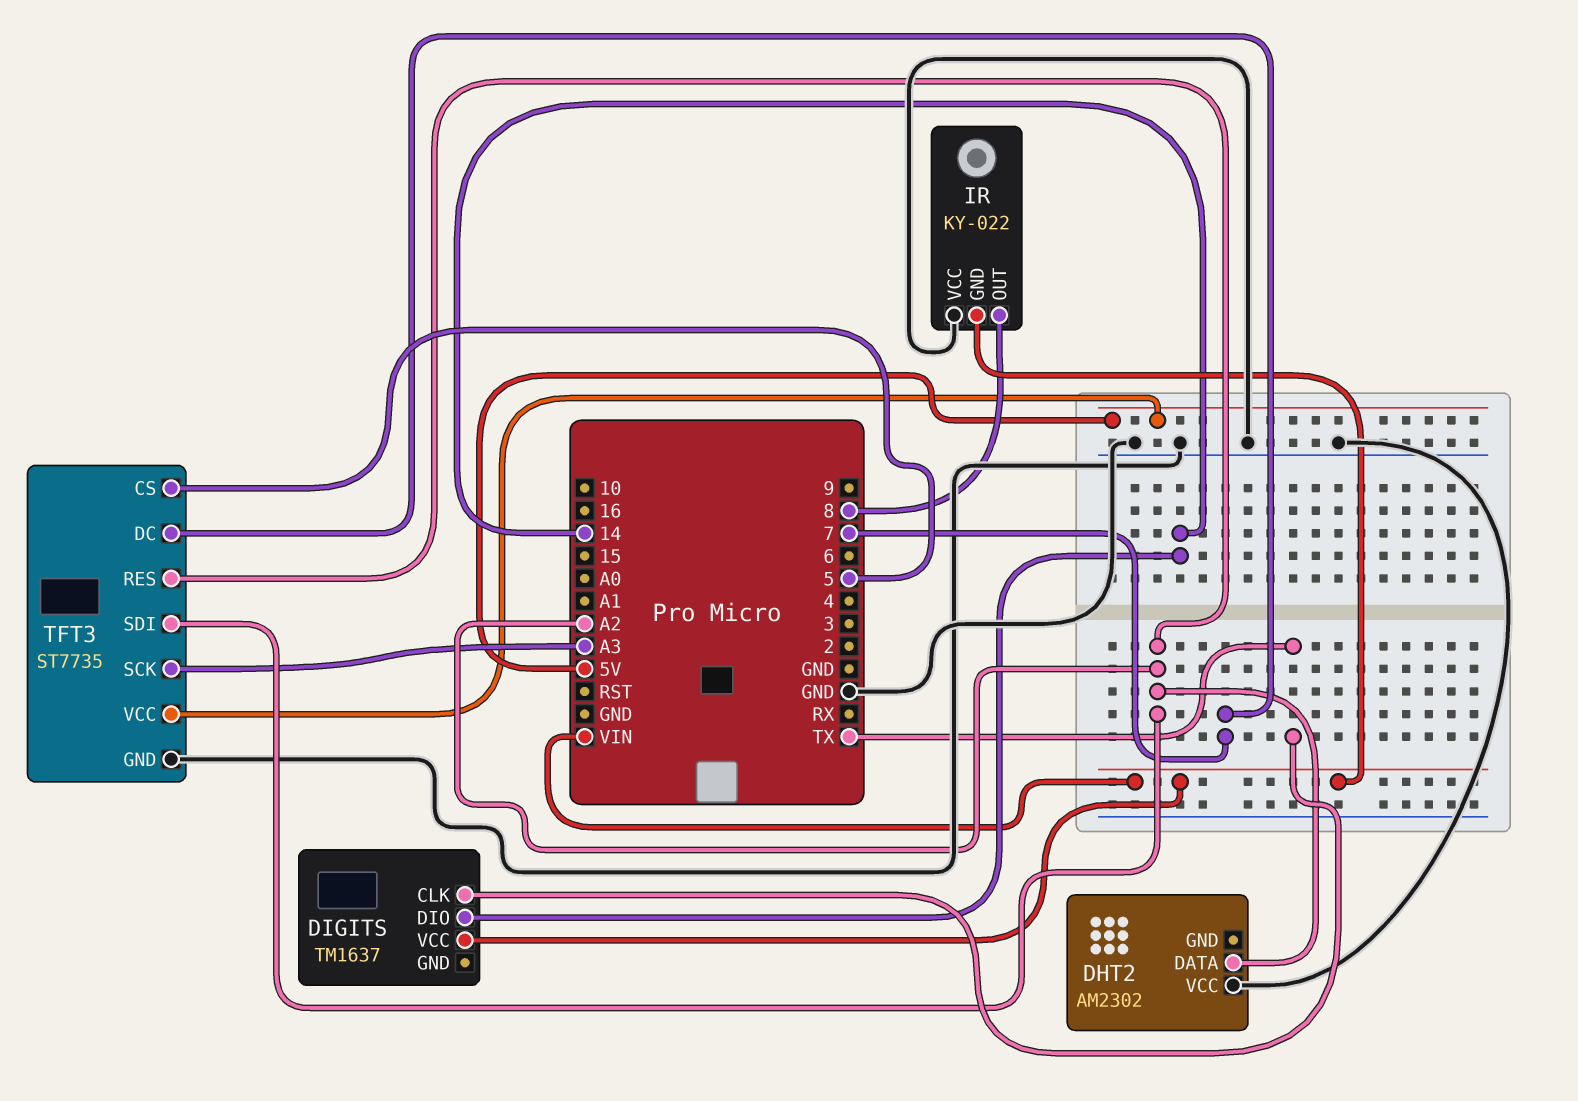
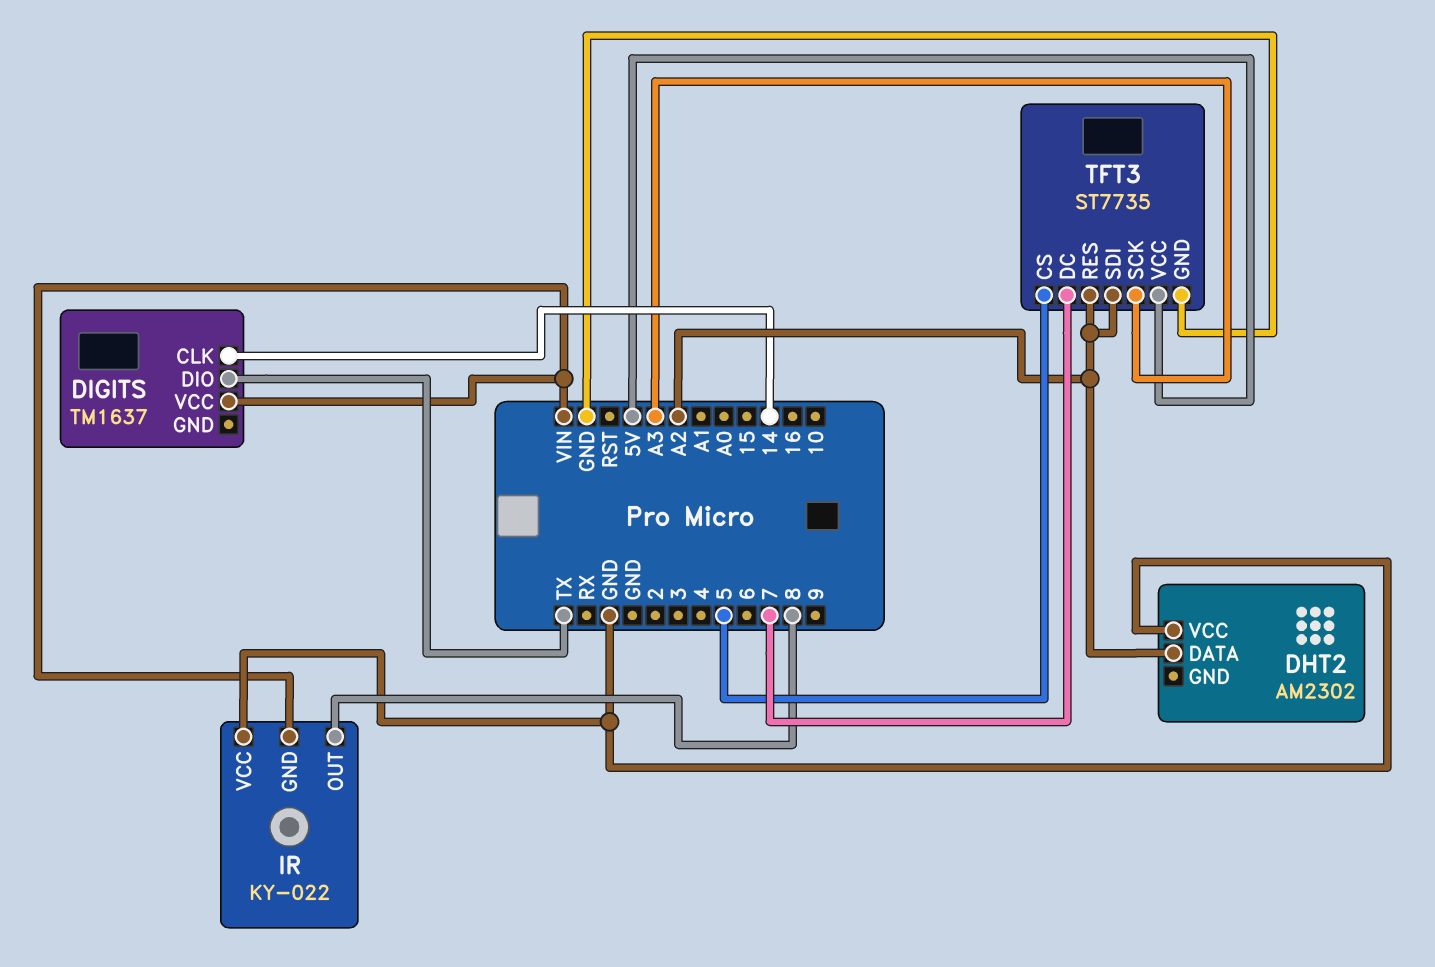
DIGITS pin CLK: TX -> 14
DIGITS pin DIO: 14 -> TX

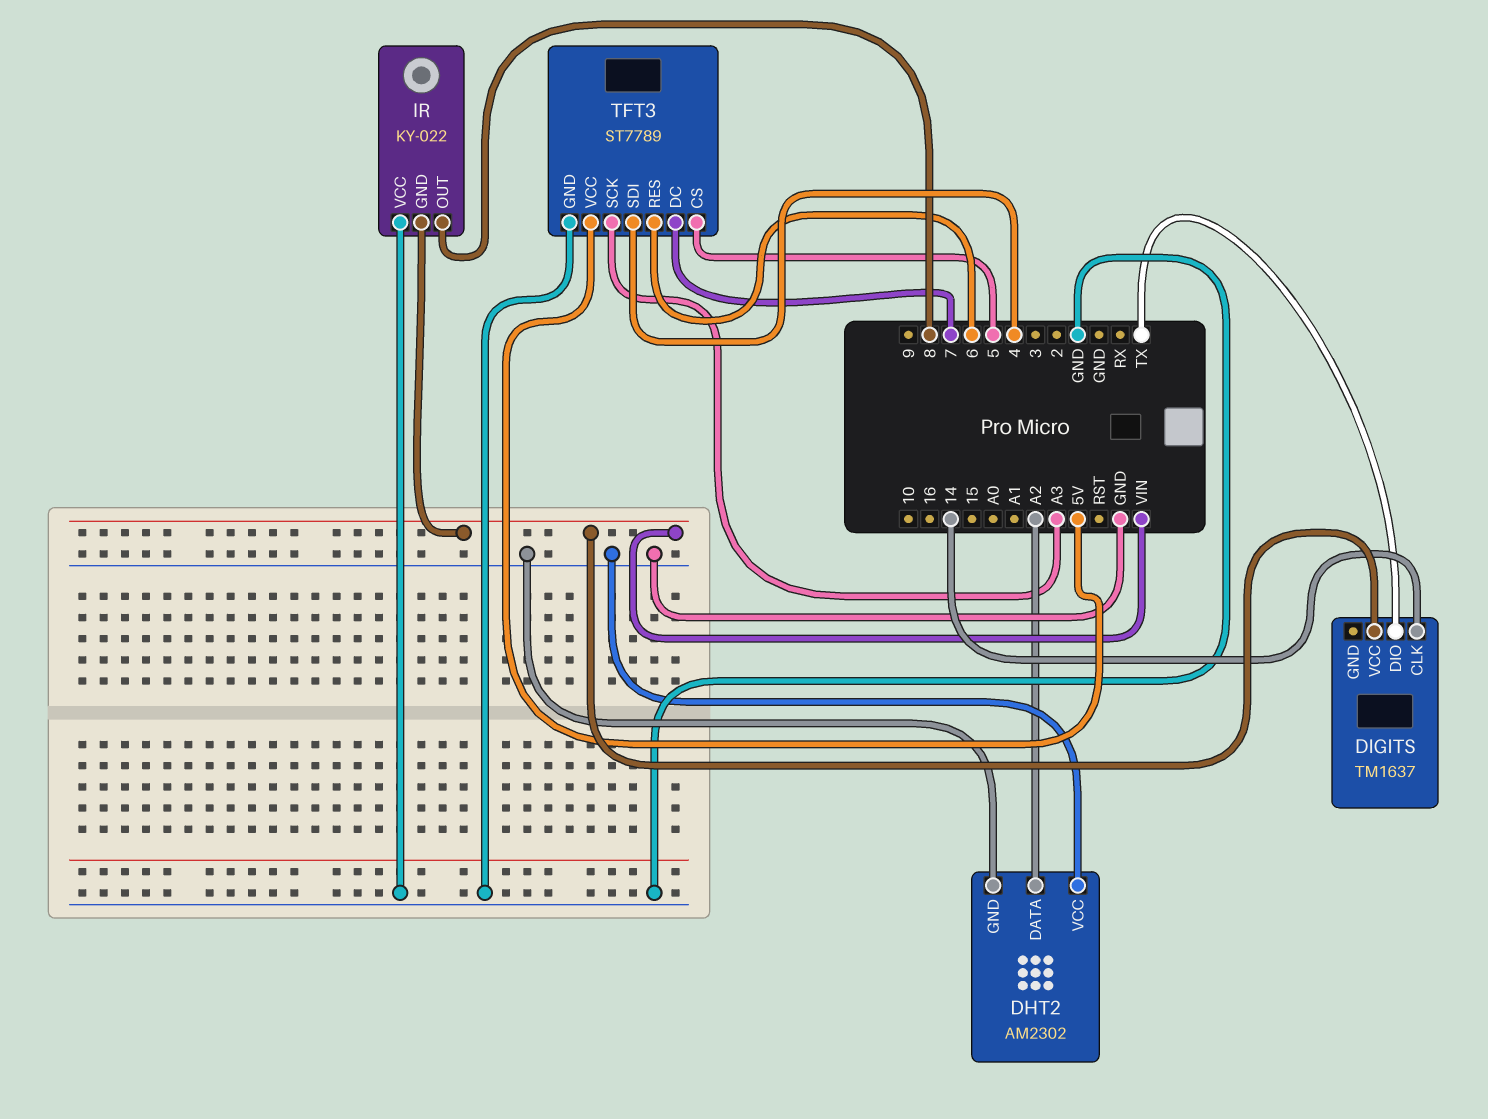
DHT2 pin GND: none -> GND
TFT3: ST7735 -> ST7789
TFT3 pin RES: A2 -> 6
TFT3 pin SDI: A2 -> 4

